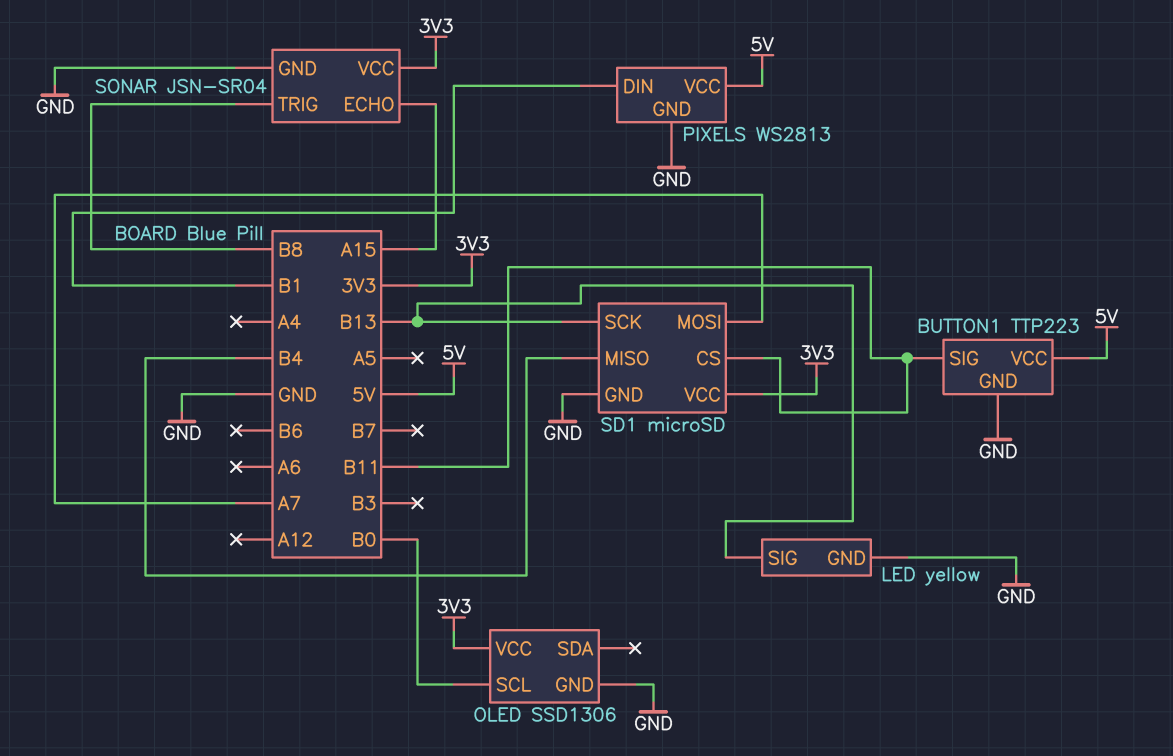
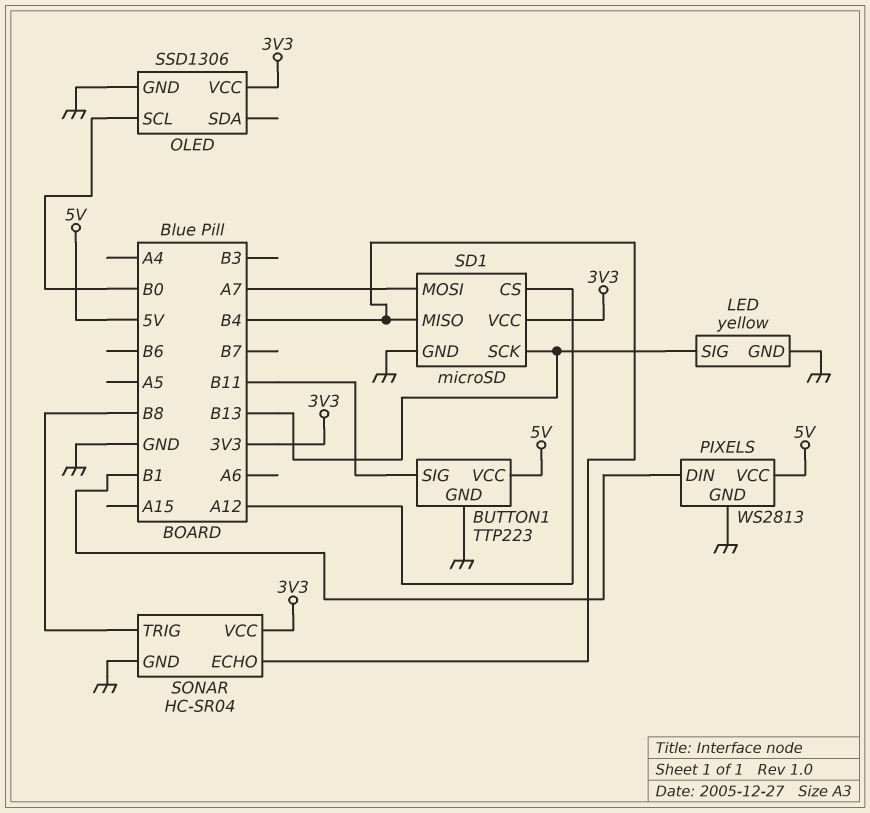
SD1 pin CS: B11 -> A12
SONAR: JSN-SR04 -> HC-SR04
SONAR pin ECHO: A15 -> B4

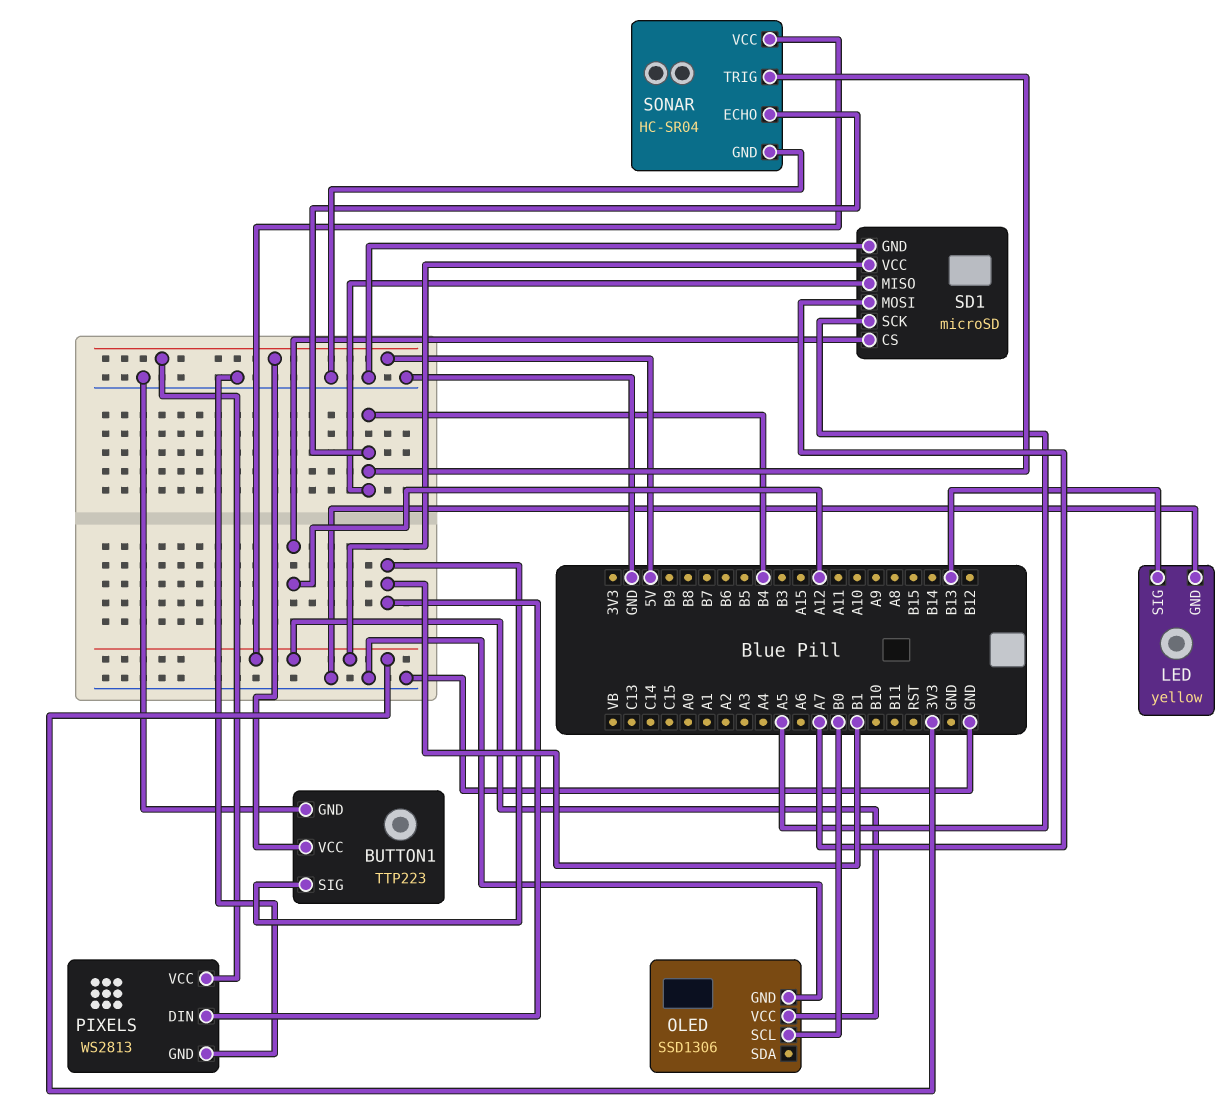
BUTTON1 pin SIG: B11 -> B1
SD1 pin SCK: B13 -> A5
SONAR pin TRIG: B8 -> B4

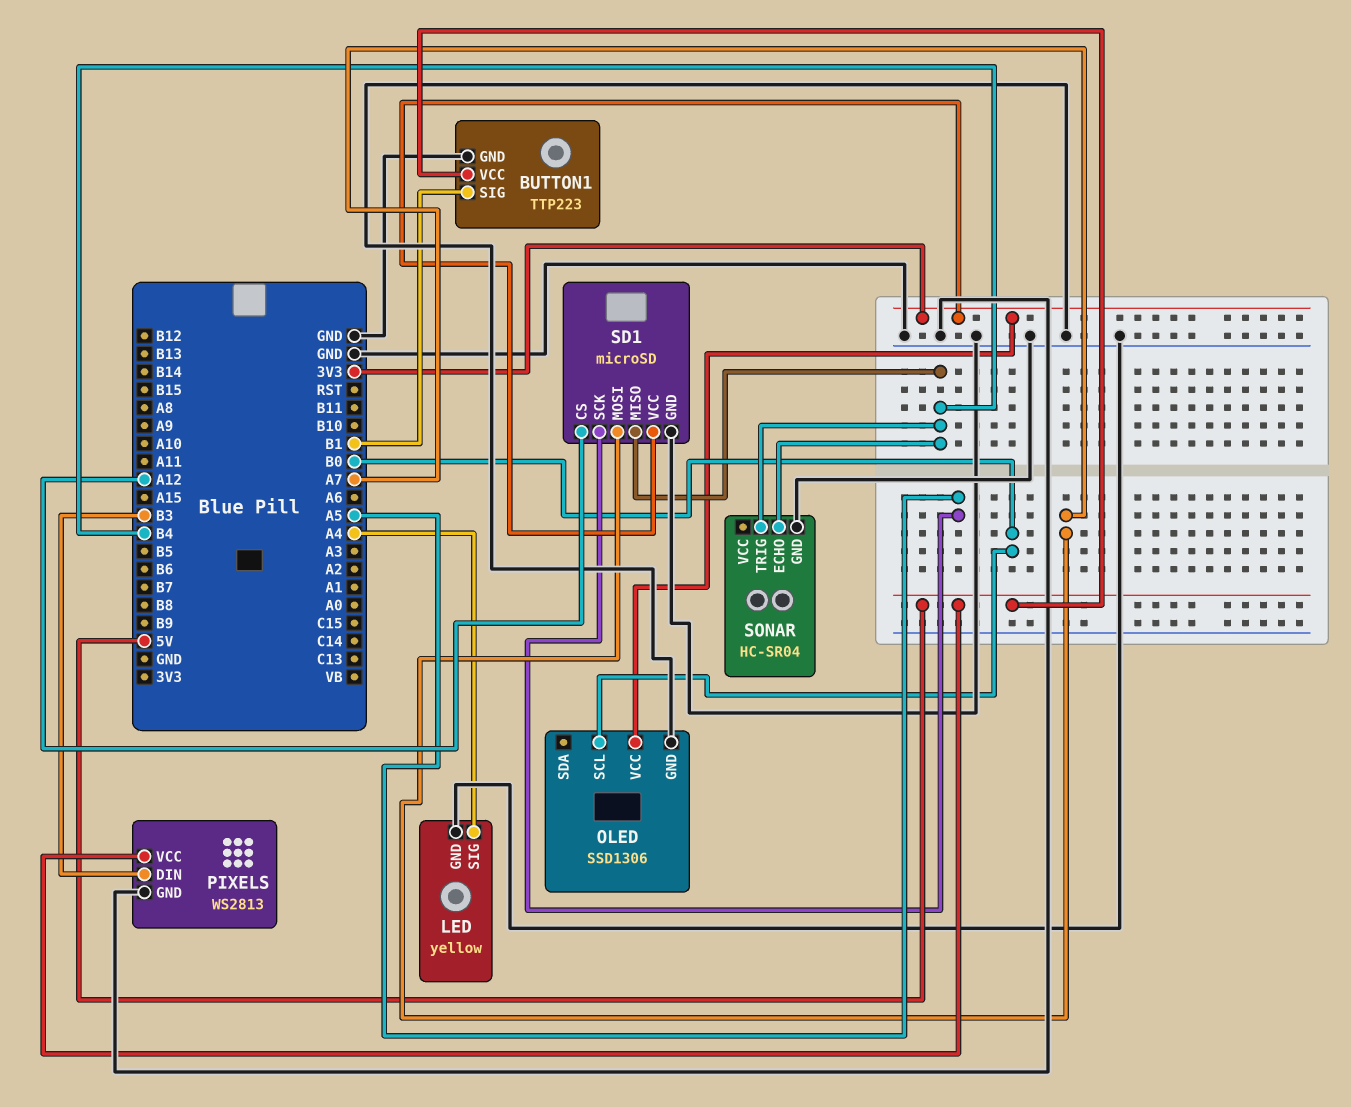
LED pin SIG: B13 -> A4
PIXELS pin DIN: B1 -> B3
SONAR pin VCC: 3V3 -> none

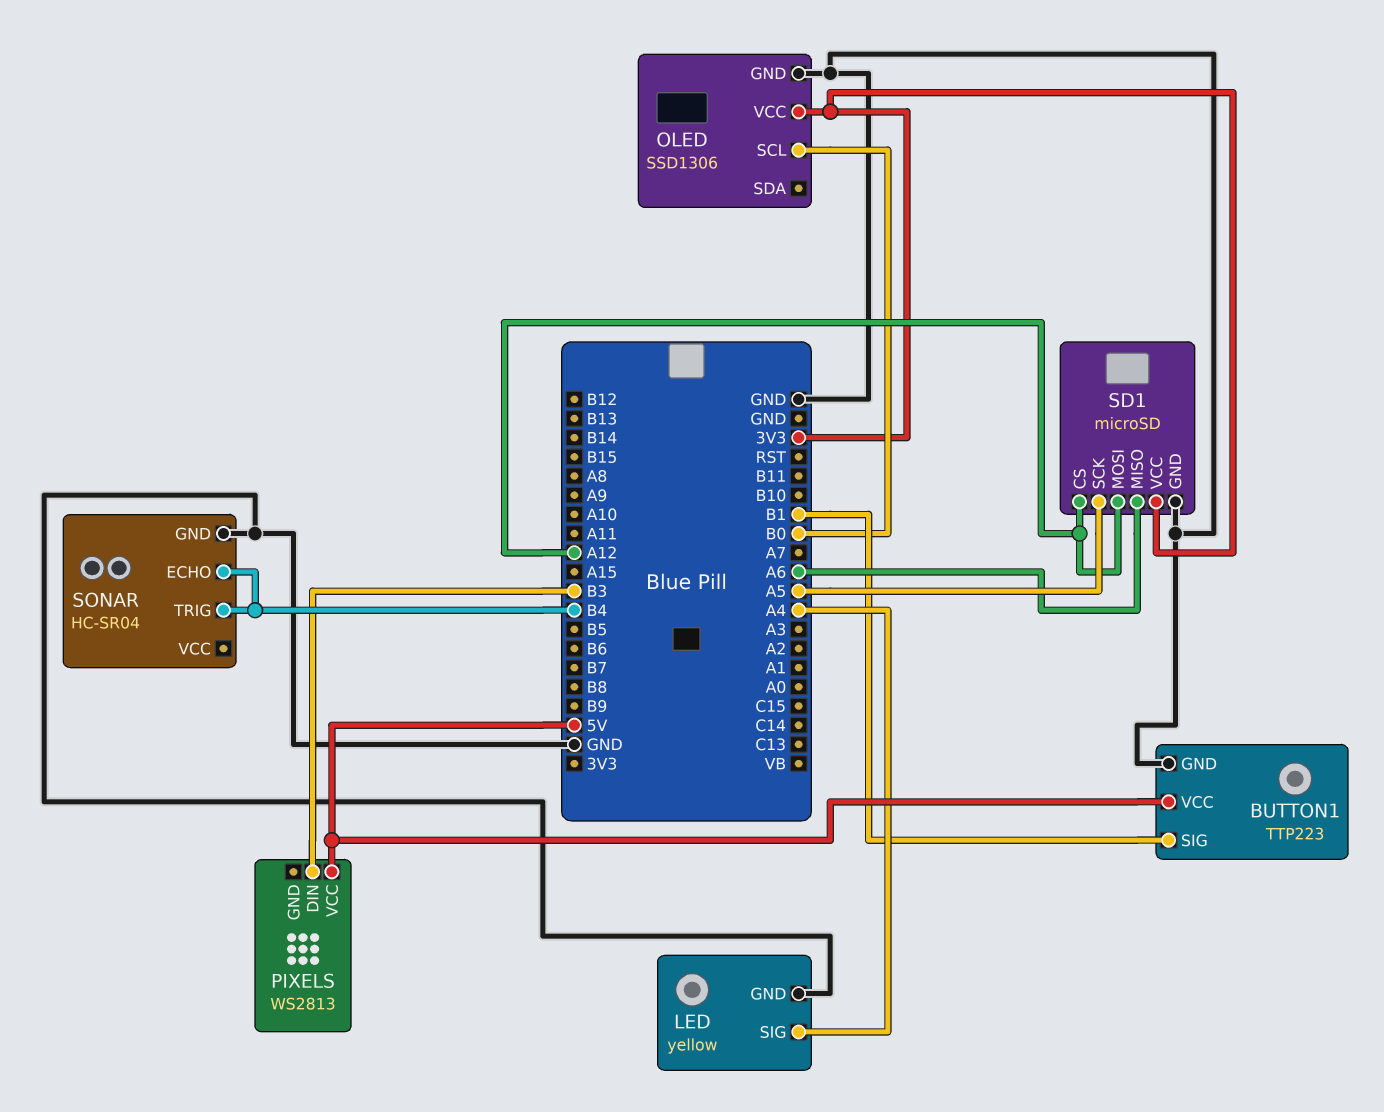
PIXELS pin GND: GND -> none
SD1 pin MISO: B4 -> A6
SD1 pin MOSI: A7 -> A12

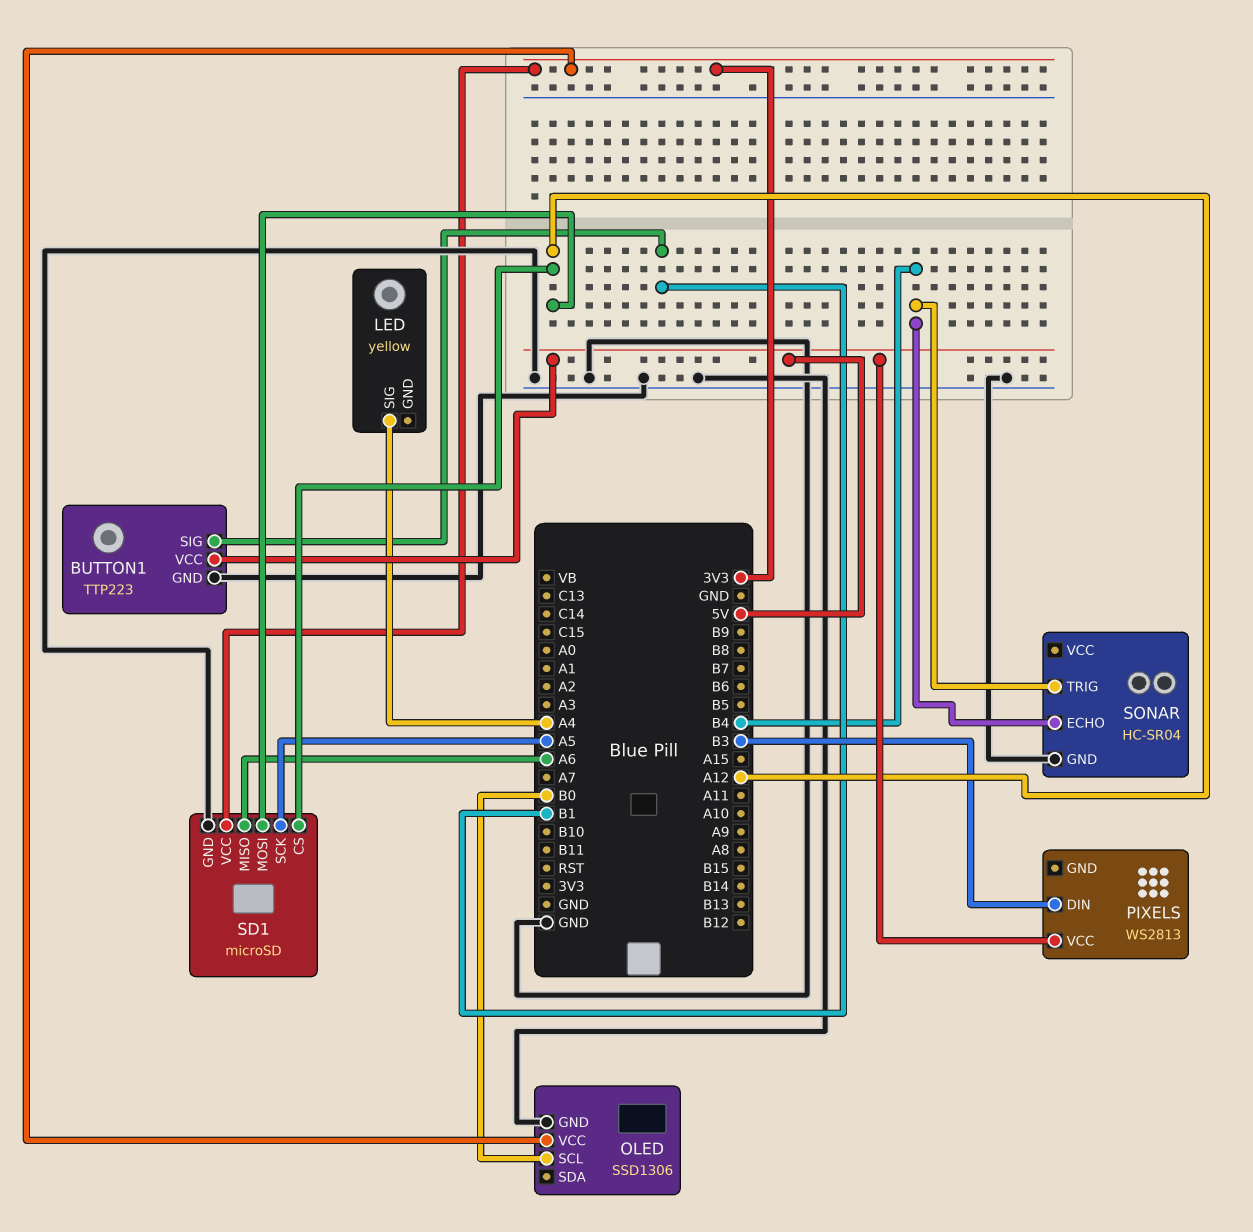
LED pin GND: GND -> none

